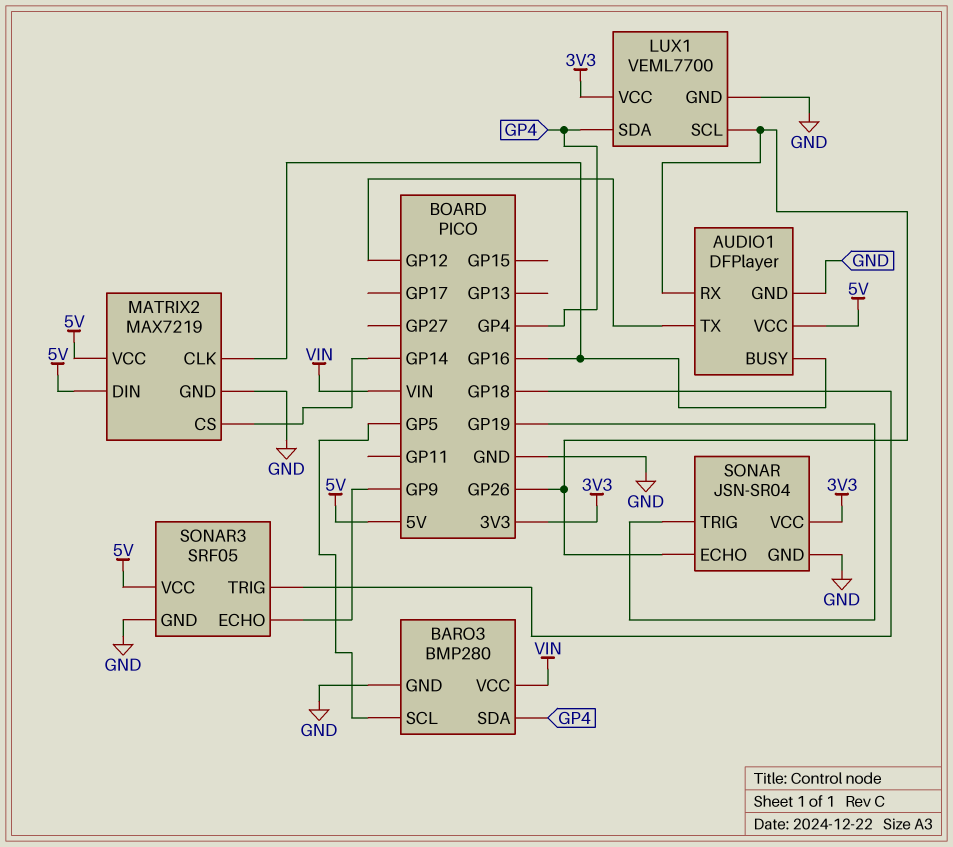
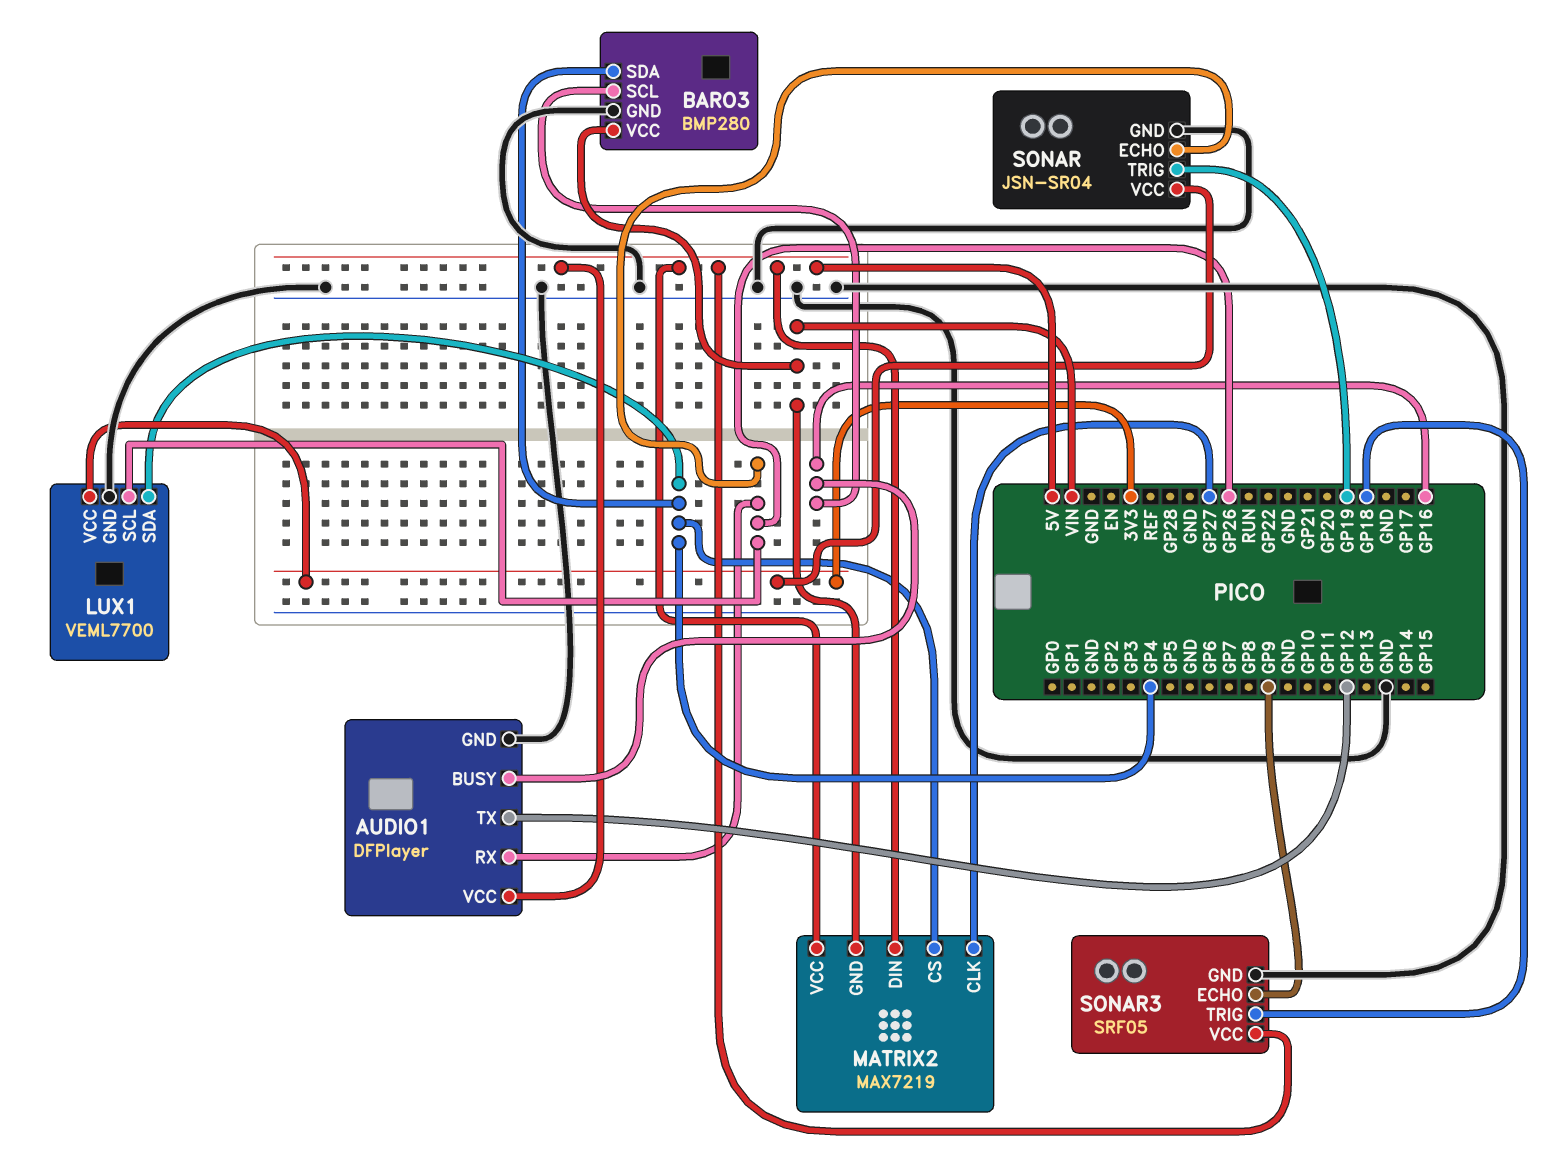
BARO3 pin SCL: GP5 -> GP16
MATRIX2 pin CLK: GP16 -> GP27
MATRIX2 pin CS: GP14 -> GP4
MATRIX2 pin GND: GND -> VIN

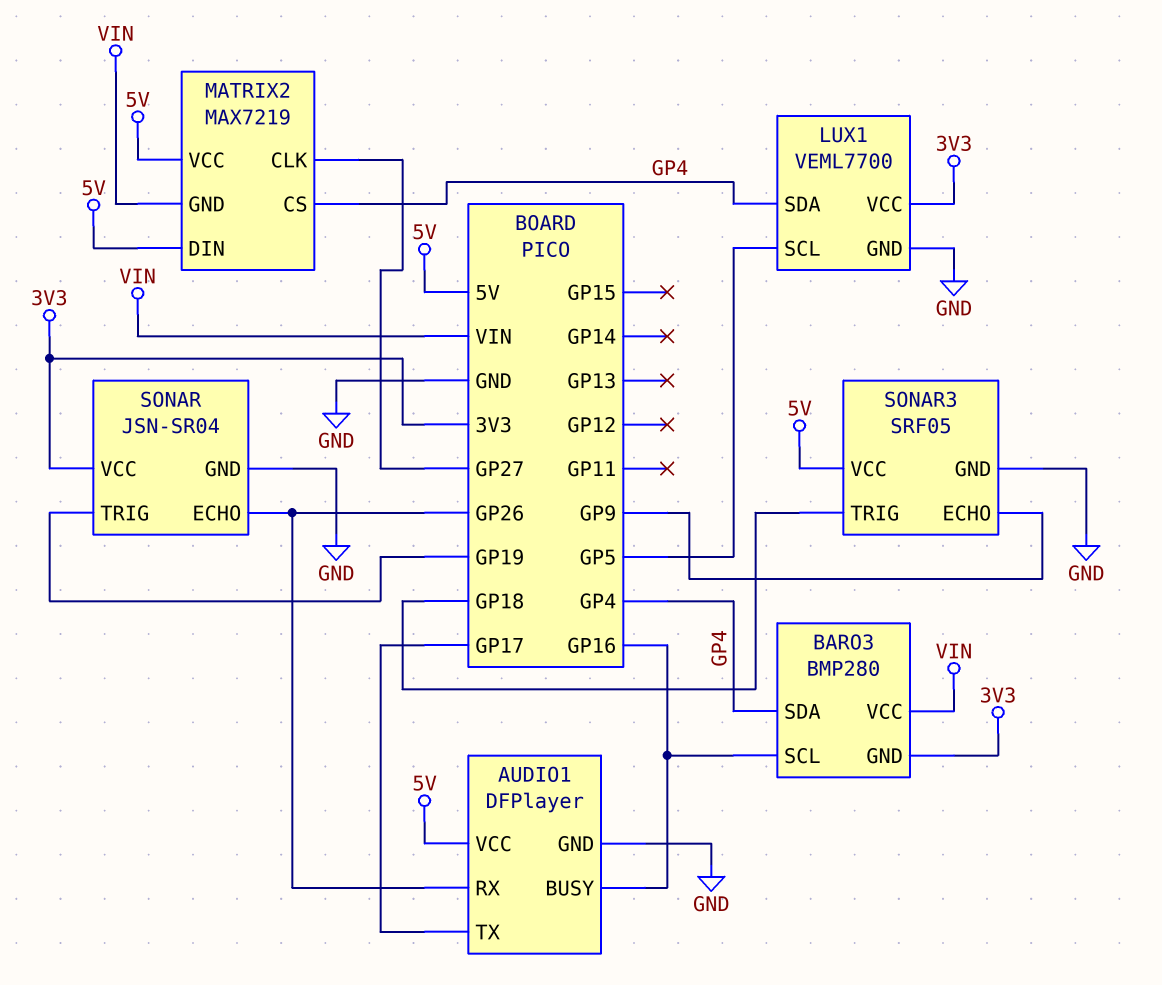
AUDIO1 pin TX: GP12 -> GP17
BARO3 pin GND: GND -> 3V3
LUX1 pin SCL: GP26 -> GP5

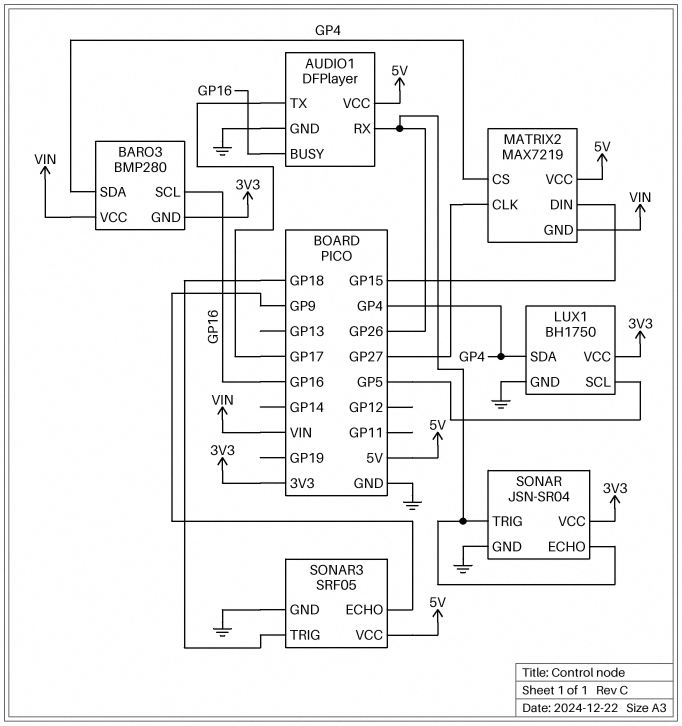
LUX1: VEML7700 -> BH1750
MATRIX2 pin DIN: 5V -> GP15
SONAR pin TRIG: GP19 -> GP26

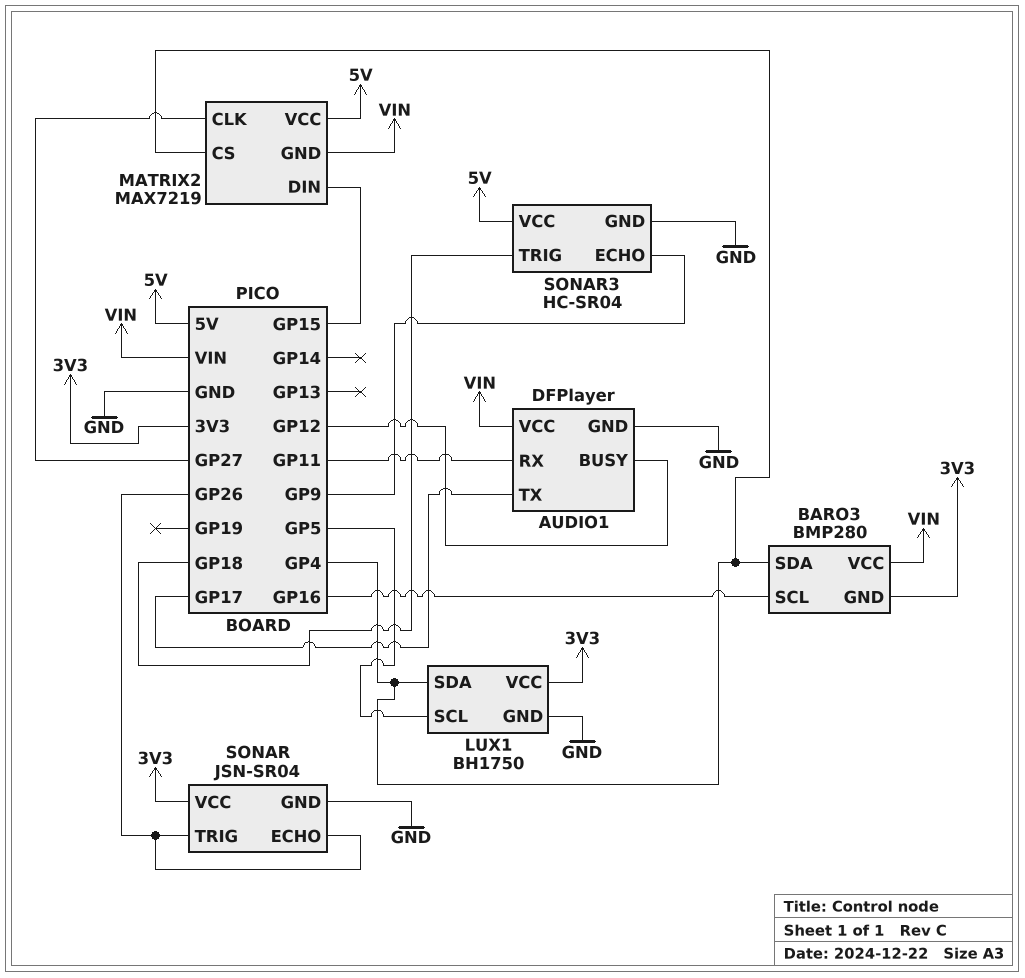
AUDIO1 pin BUSY: GP16 -> GP12
AUDIO1 pin RX: GP26 -> GP11
AUDIO1 pin VCC: 5V -> VIN
SONAR3: SRF05 -> HC-SR04

